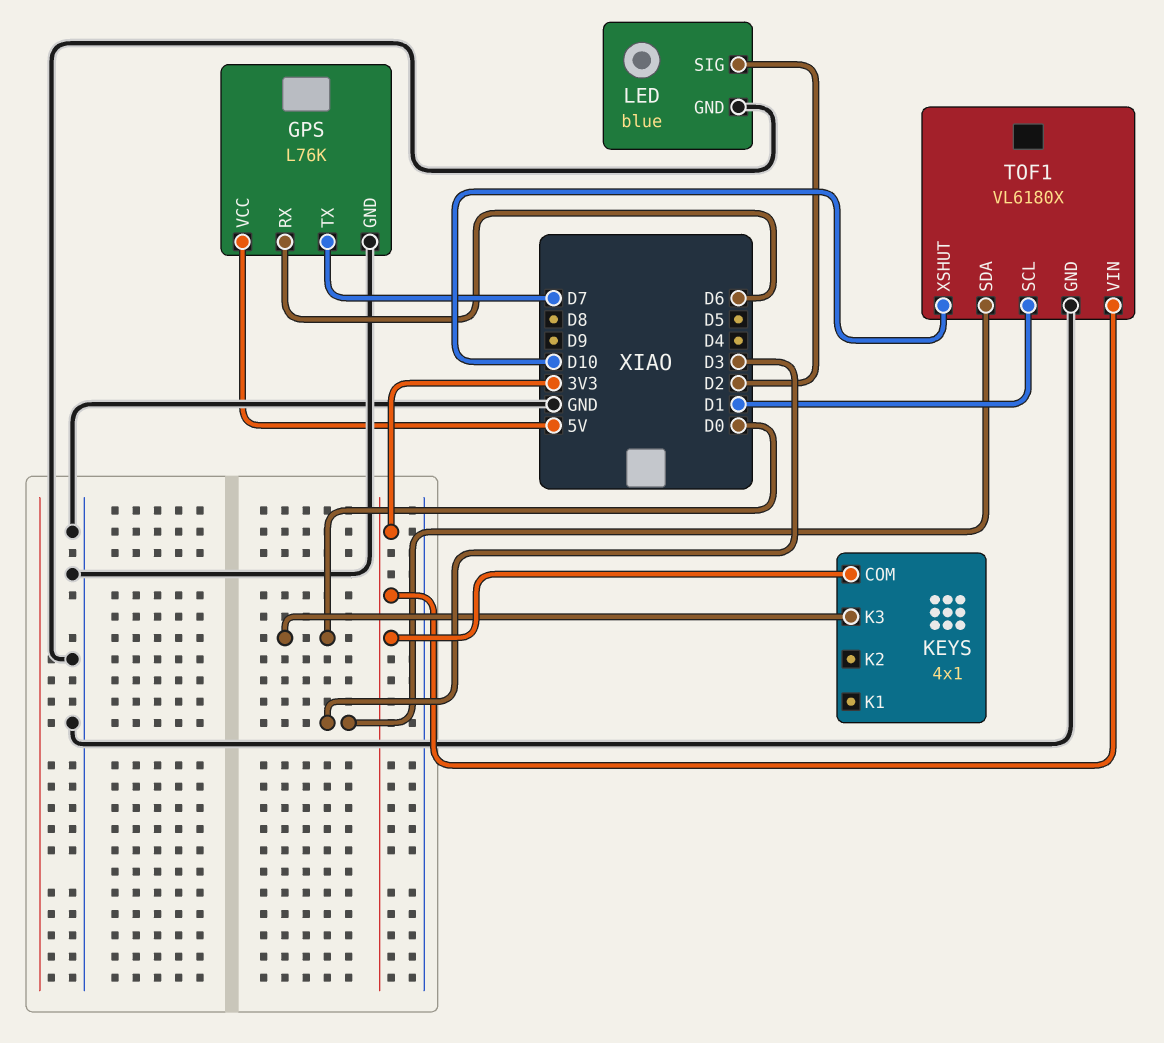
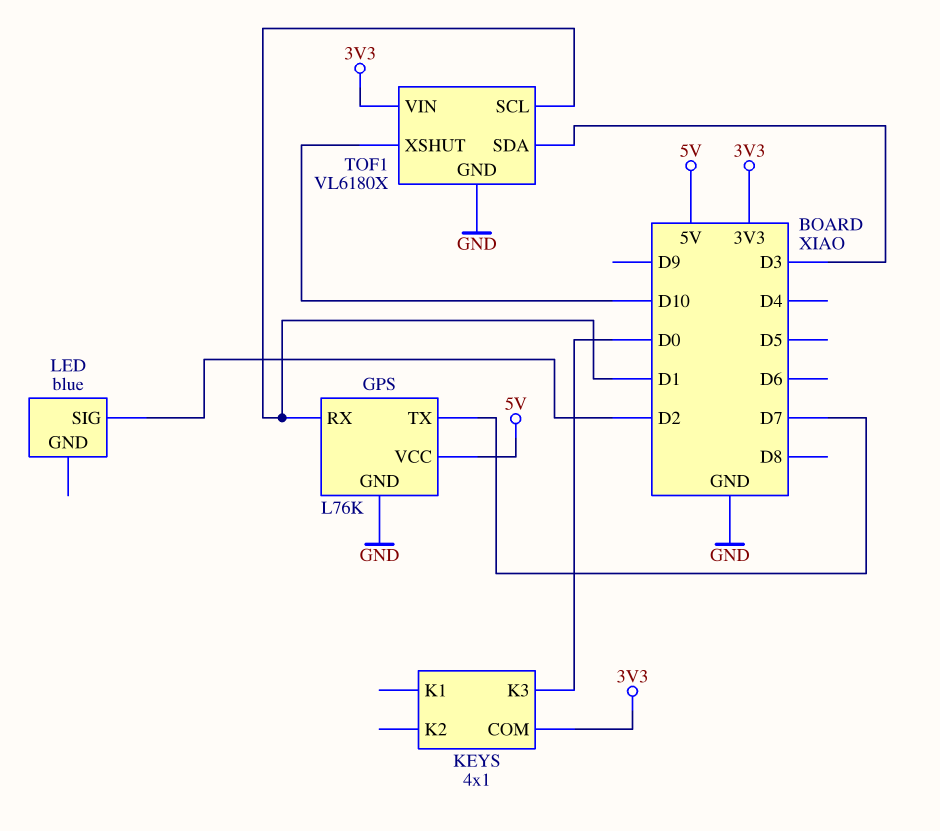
GPS pin RX: D6 -> D1
LED pin GND: GND -> none

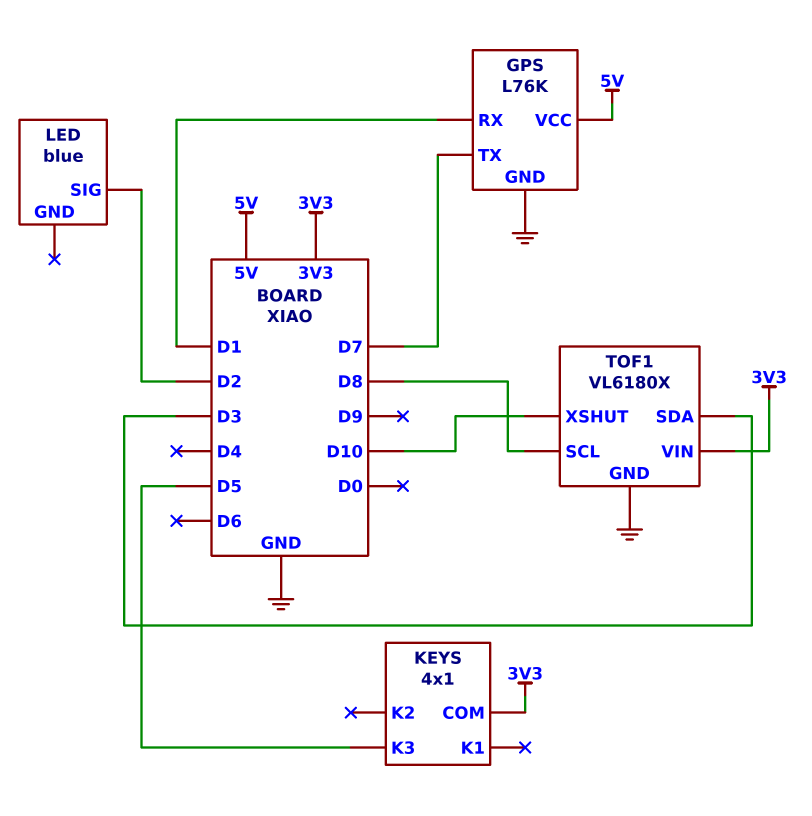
KEYS pin K3: D0 -> D5
TOF1 pin SCL: D1 -> D8

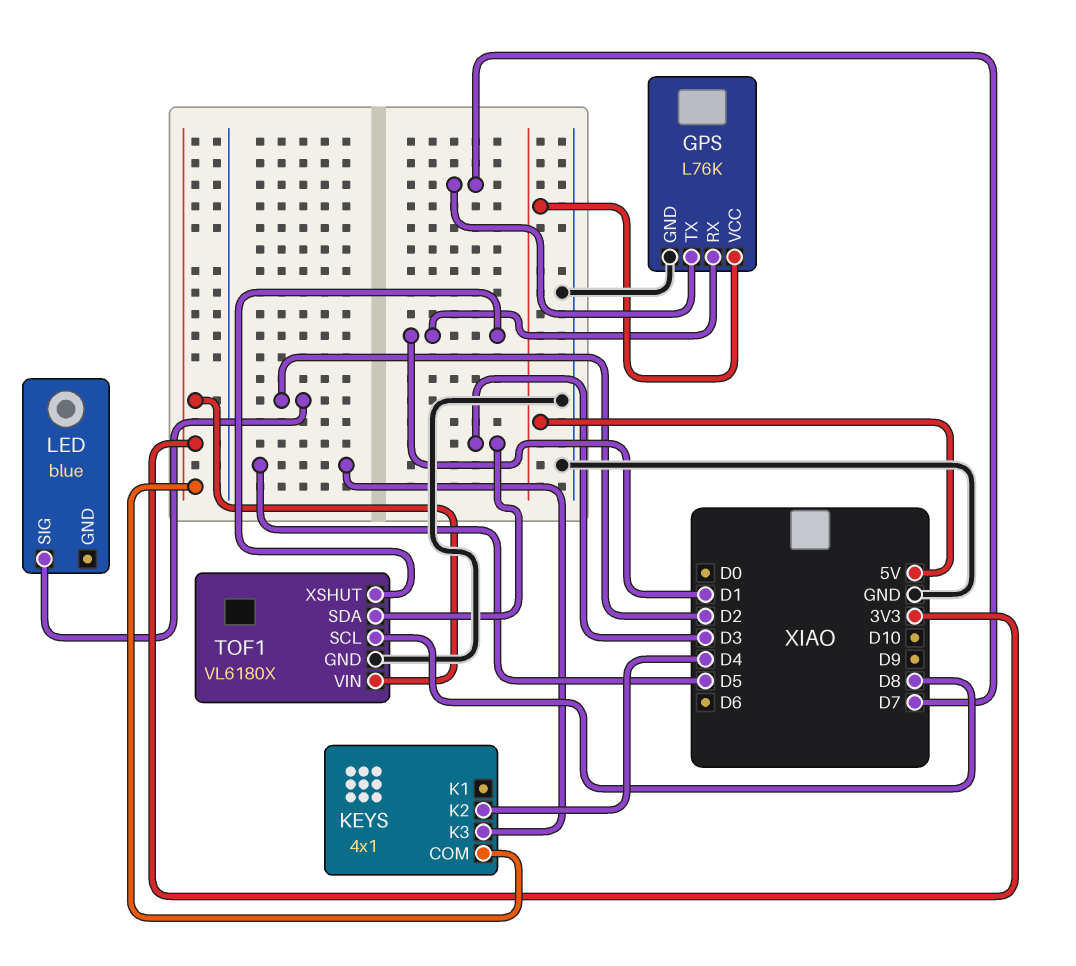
KEYS pin K2: none -> D4
TOF1 pin XSHUT: D10 -> D1

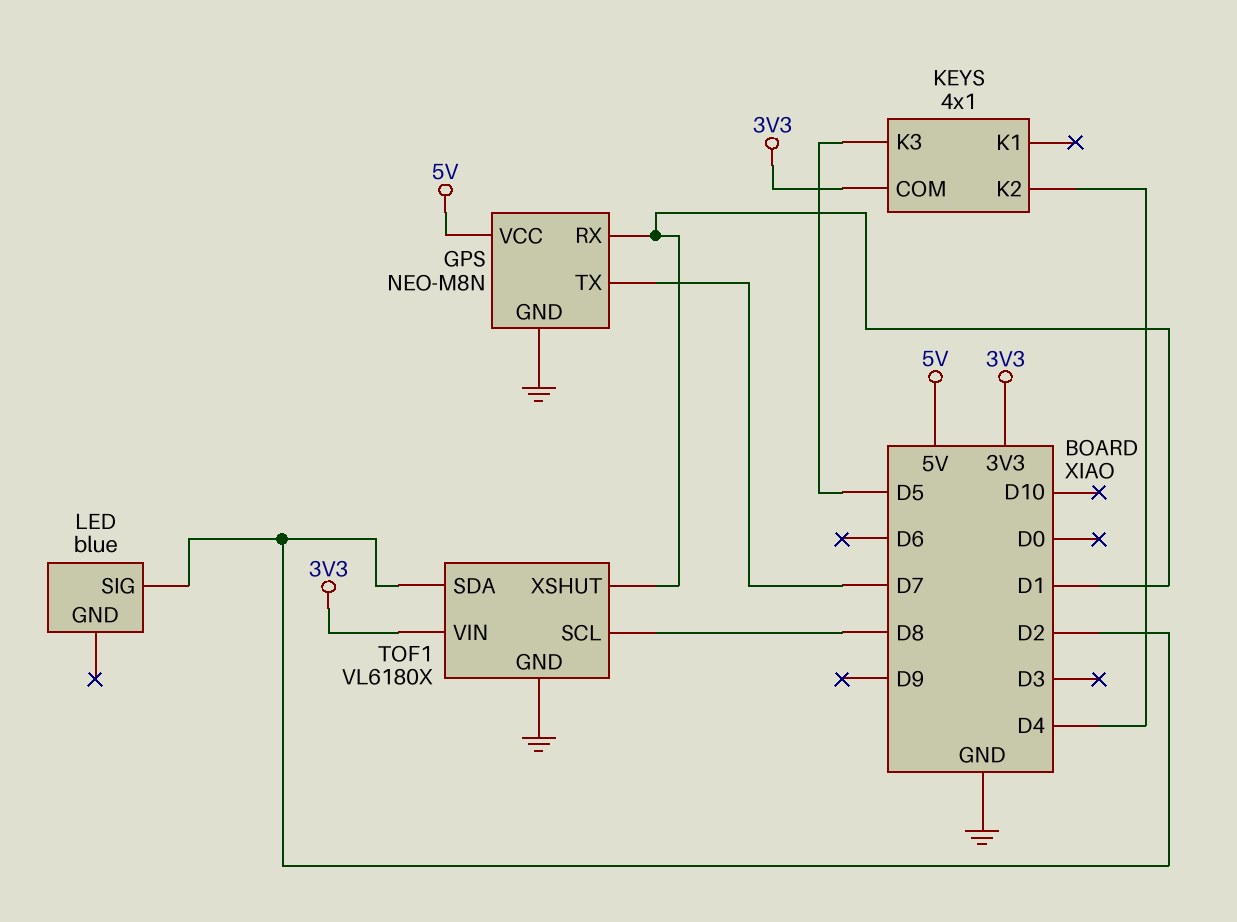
GPS: L76K -> NEO-M8N
TOF1 pin SDA: D3 -> D2

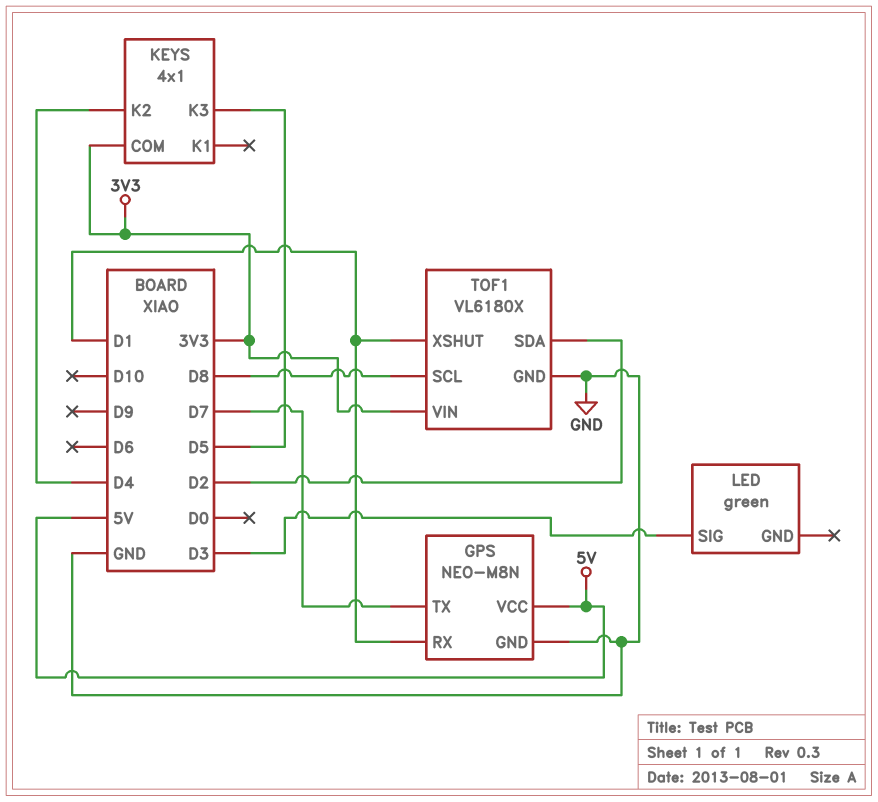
LED: blue -> green
LED pin SIG: D2 -> D3

